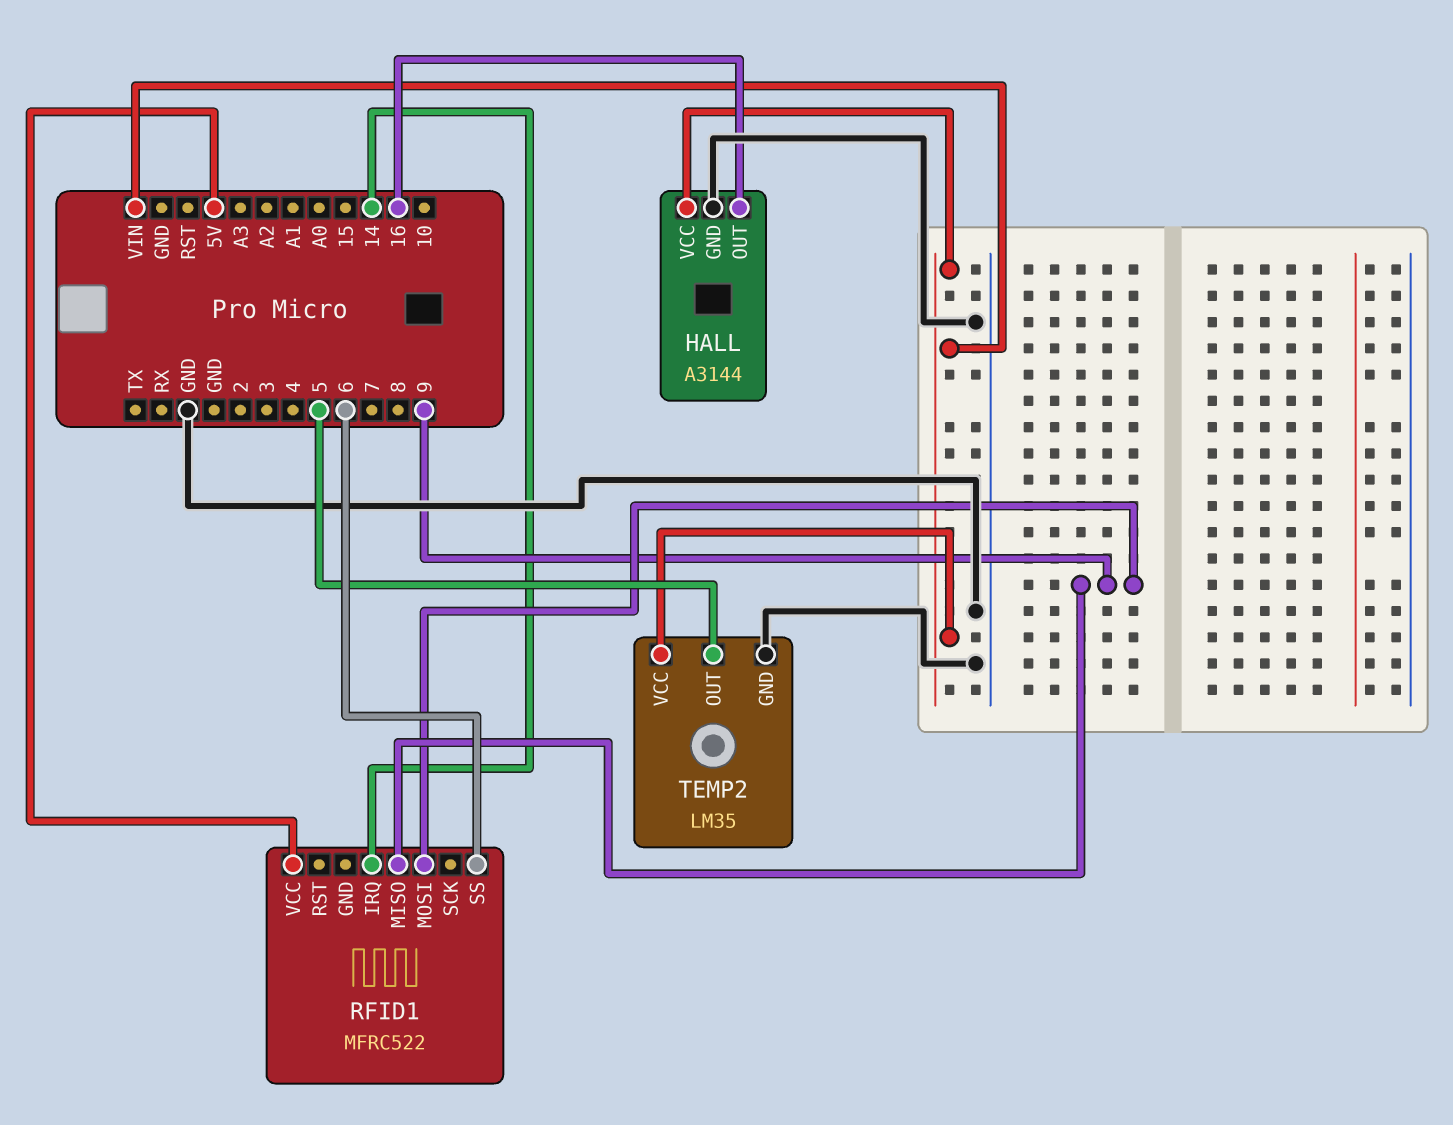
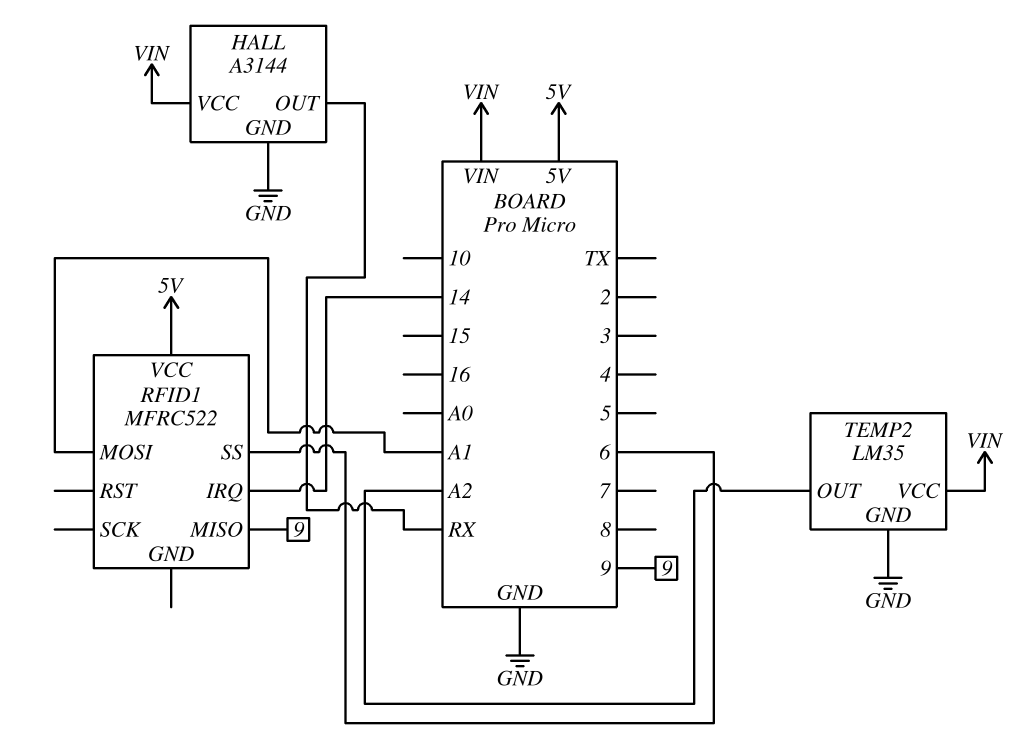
HALL pin OUT: 16 -> RX
RFID1 pin MOSI: 9 -> A1
TEMP2 pin OUT: 5 -> A2

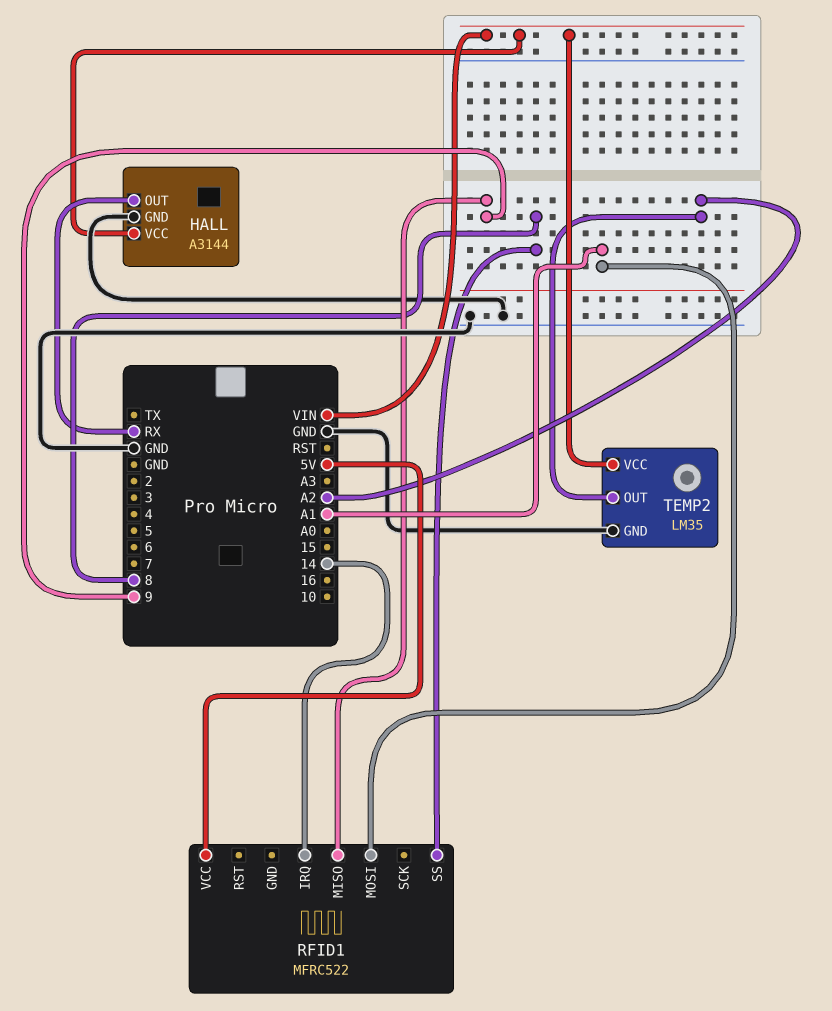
RFID1 pin SS: 6 -> 8

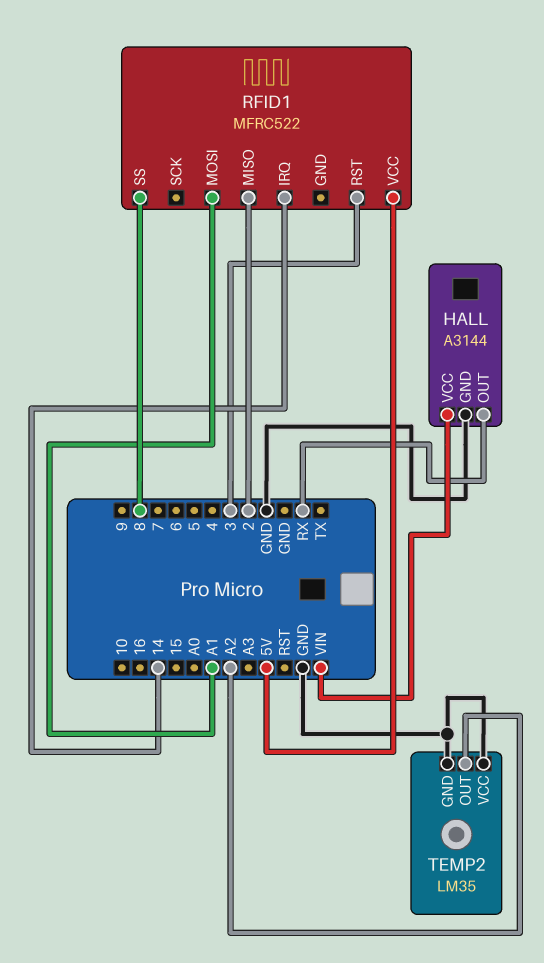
RFID1 pin MISO: 9 -> 2
RFID1 pin RST: none -> 3
TEMP2 pin VCC: VIN -> GND

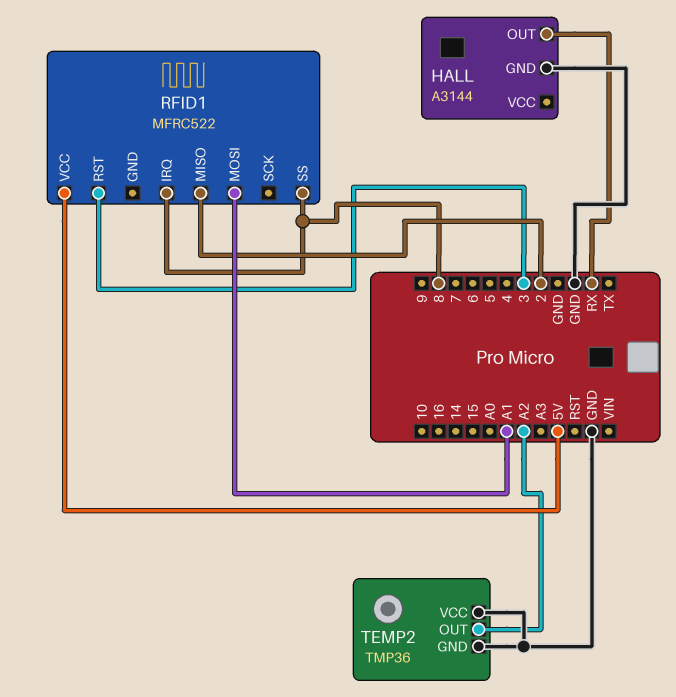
HALL pin VCC: VIN -> none
RFID1 pin IRQ: 14 -> 8
TEMP2: LM35 -> TMP36

